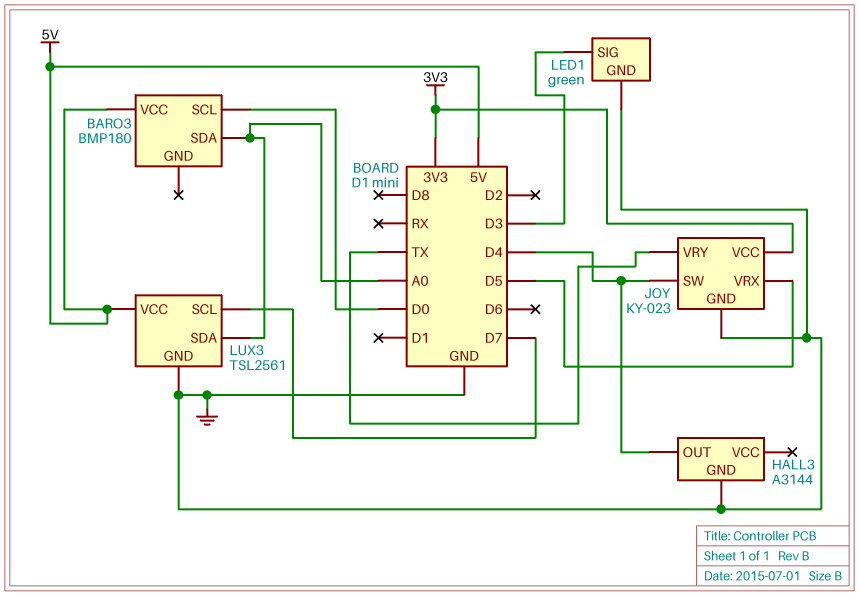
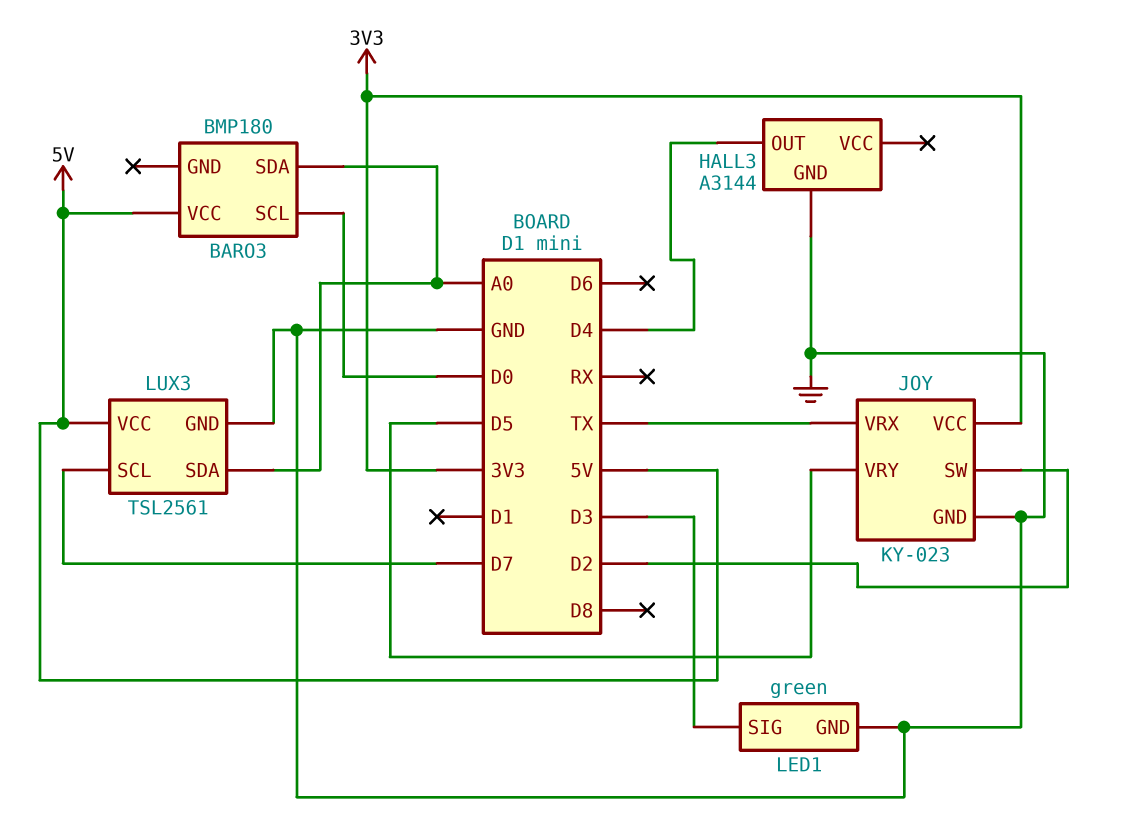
JOY pin SW: D4 -> D2
JOY pin VRX: D5 -> TX
JOY pin VRY: TX -> D5

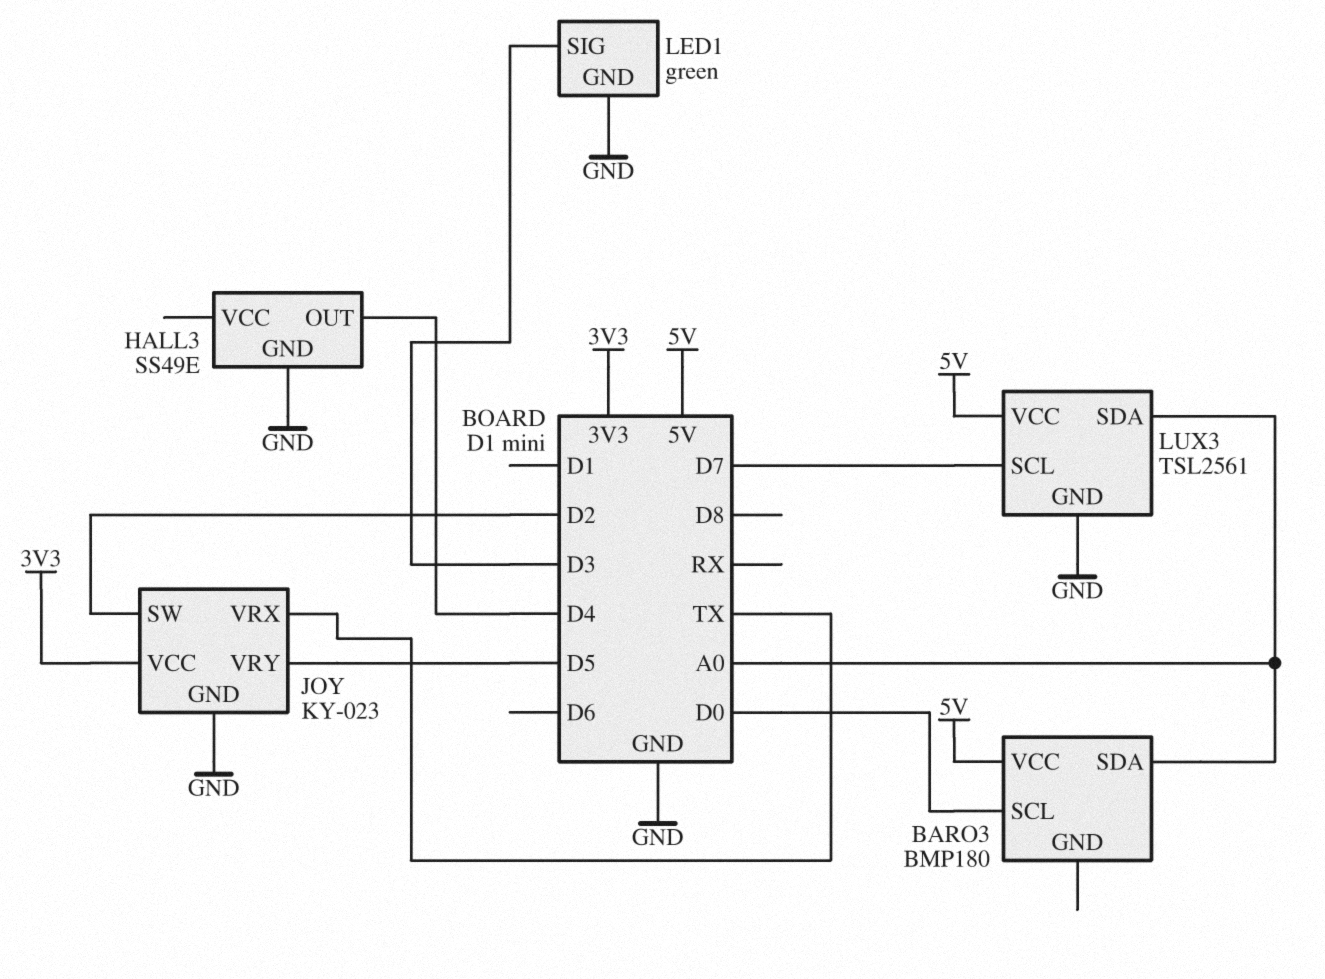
HALL3: A3144 -> SS49E

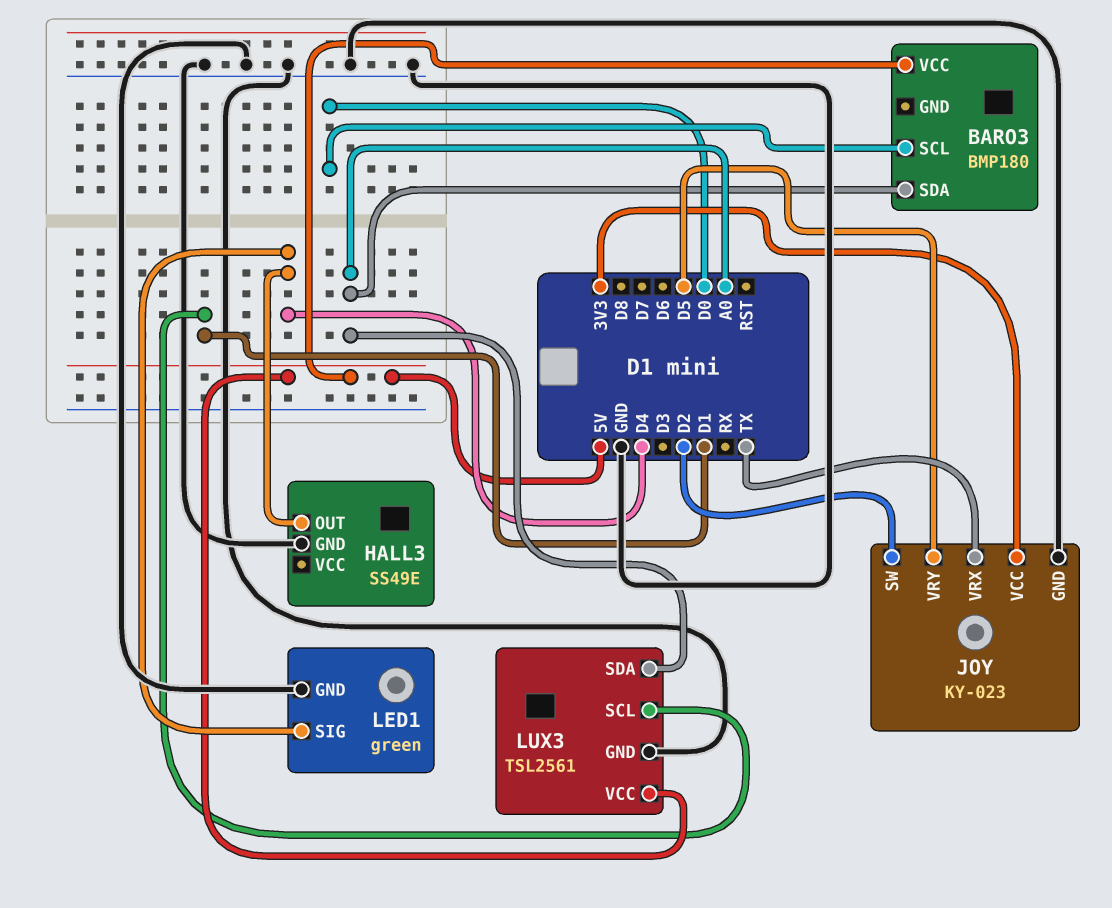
LED1 pin SIG: D3 -> D4
LUX3 pin SCL: D7 -> D1

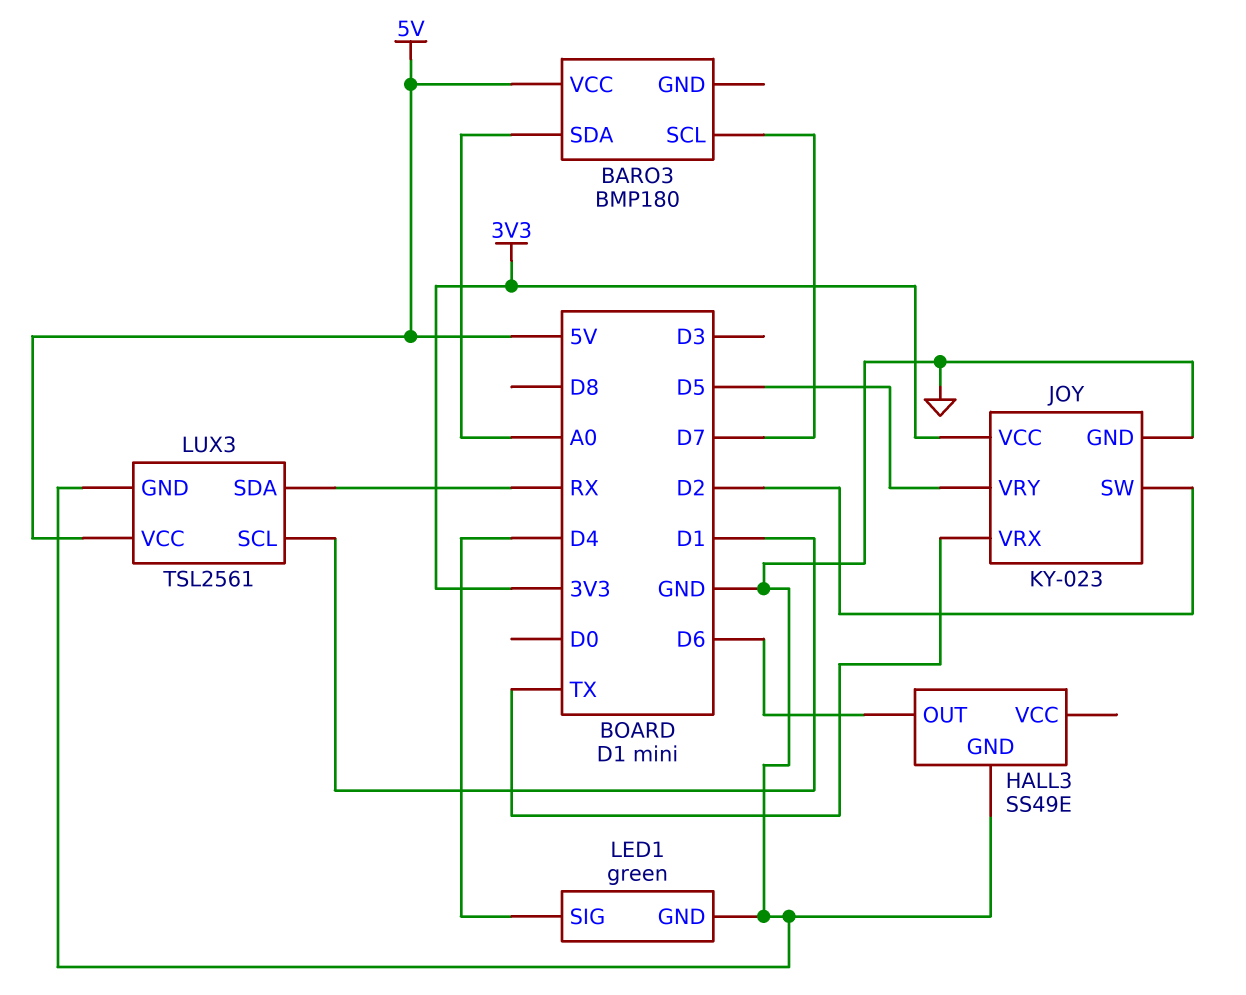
BARO3 pin SCL: D0 -> D7
HALL3 pin OUT: D4 -> D6
LUX3 pin SDA: A0 -> RX

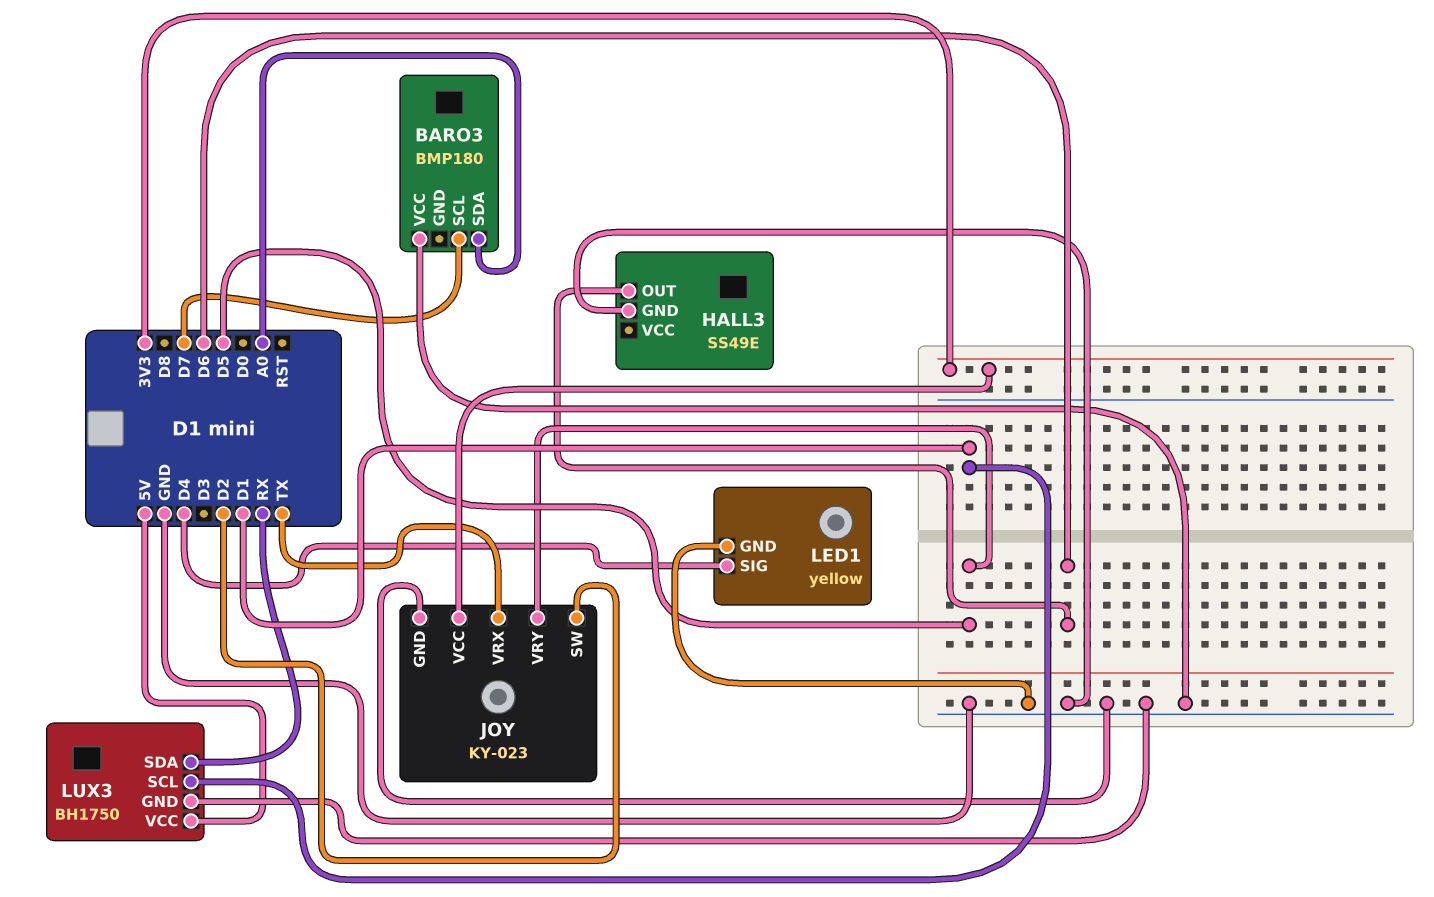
BARO3 pin VCC: 5V -> GND
LED1: green -> yellow
LUX3: TSL2561 -> BH1750

